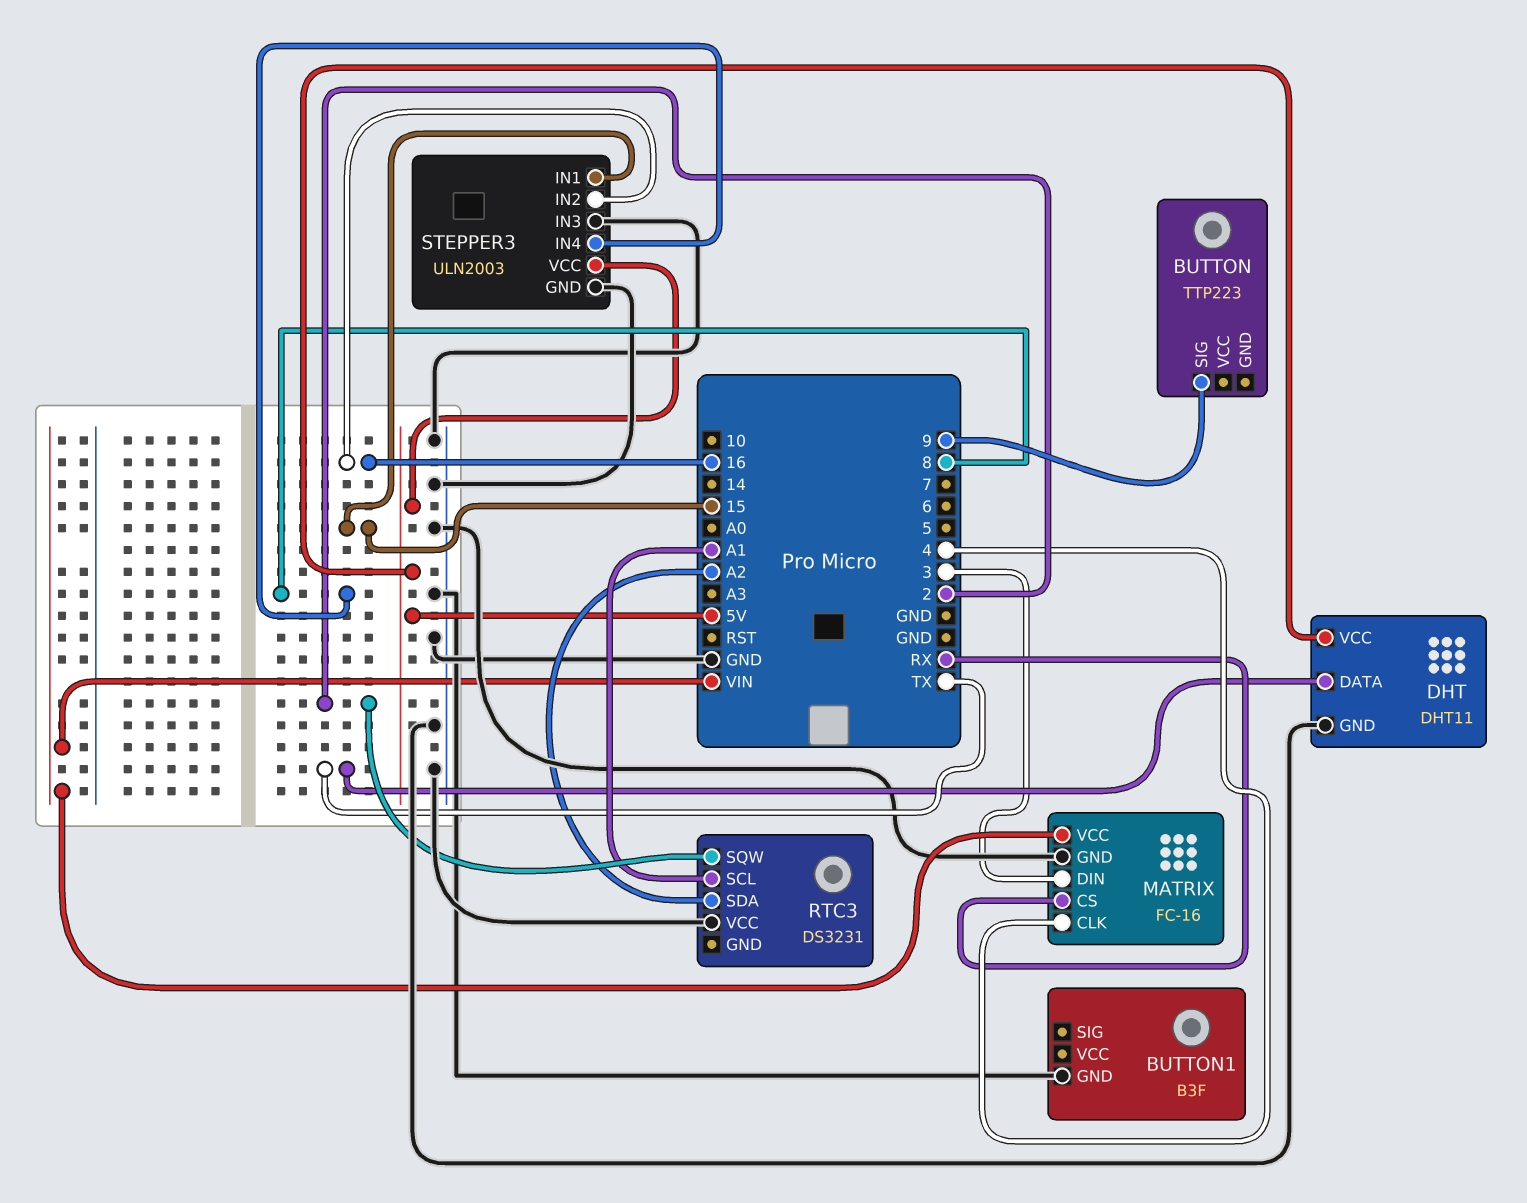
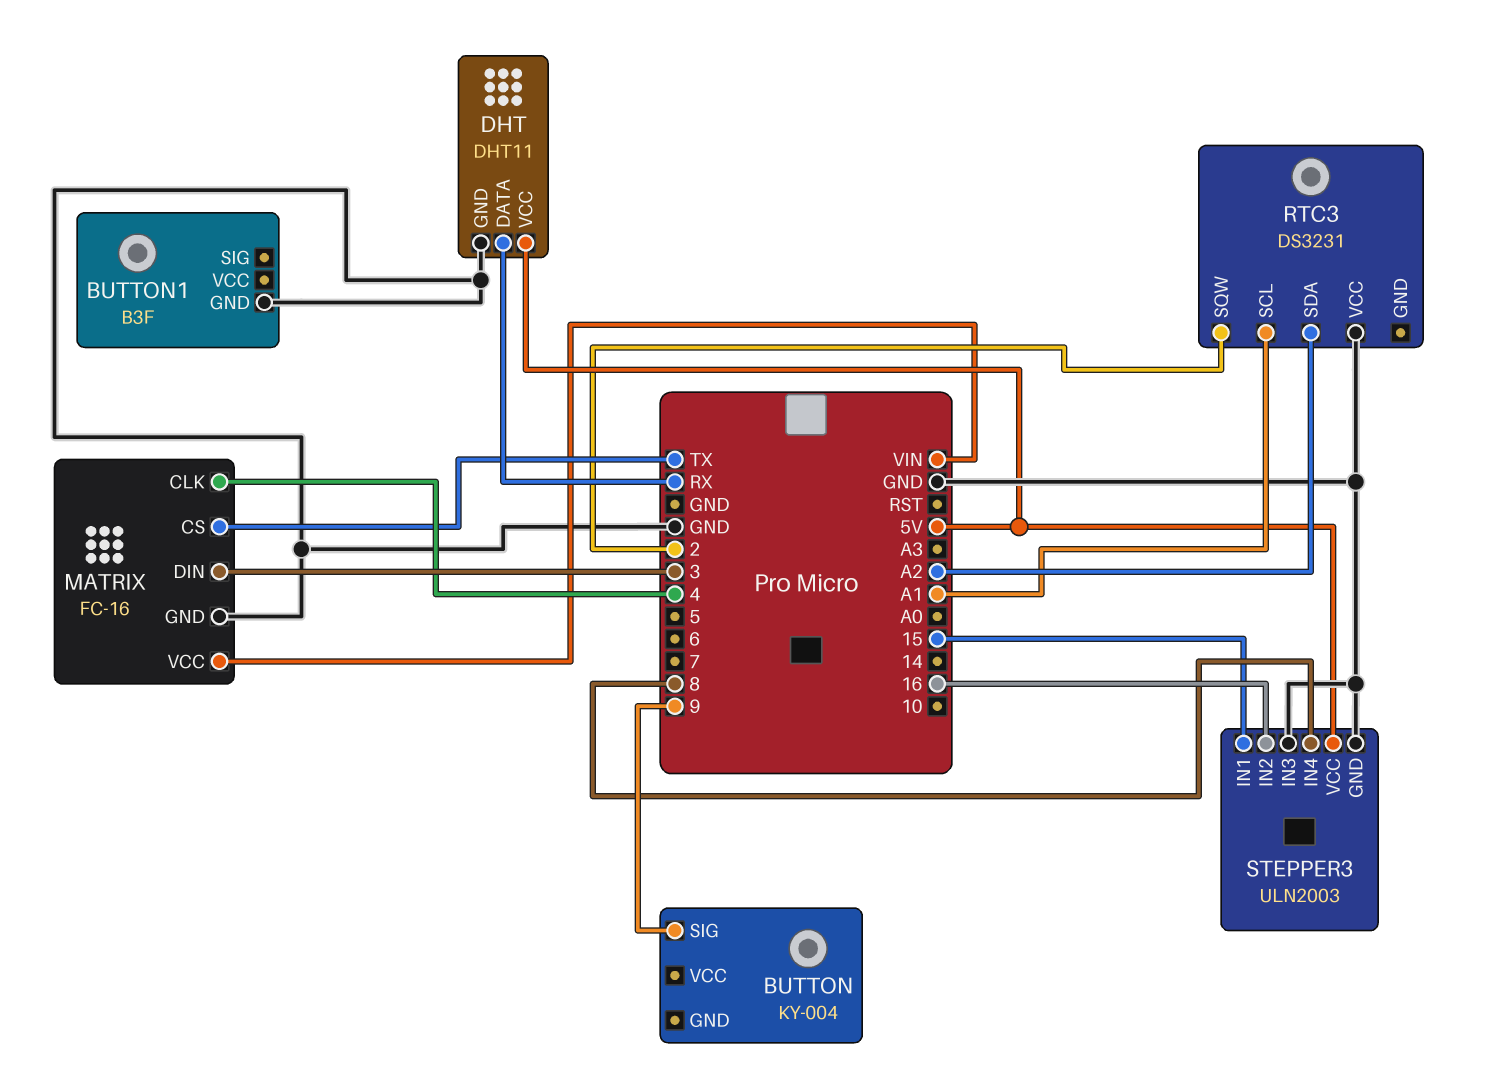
BUTTON: TTP223 -> KY-004
DHT pin DATA: TX -> RX
MATRIX pin CS: RX -> TX

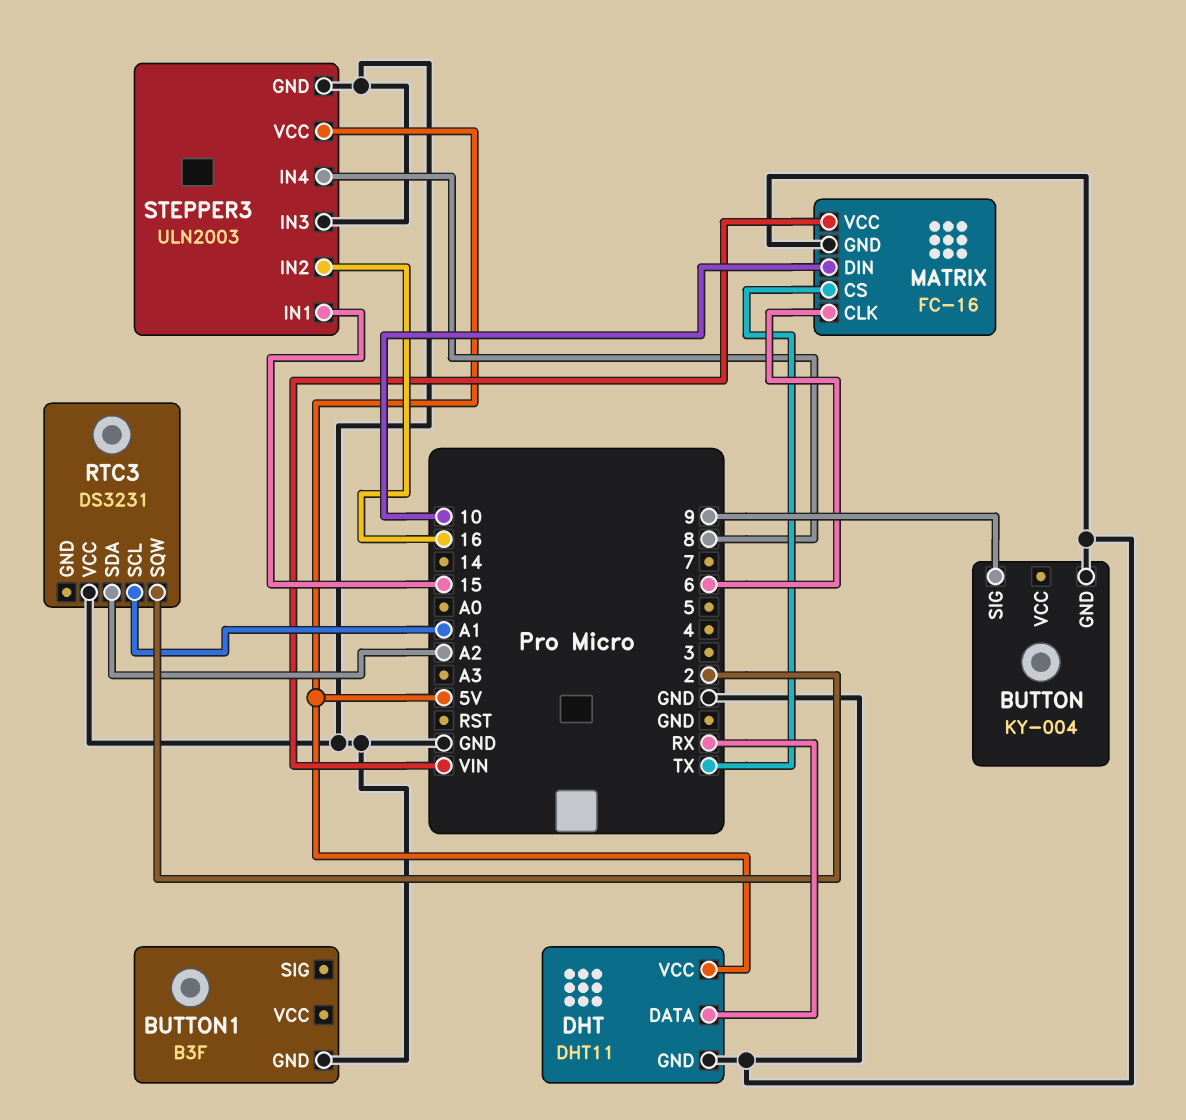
BUTTON pin GND: none -> GND
MATRIX pin CLK: 4 -> 6
MATRIX pin DIN: 3 -> 10

